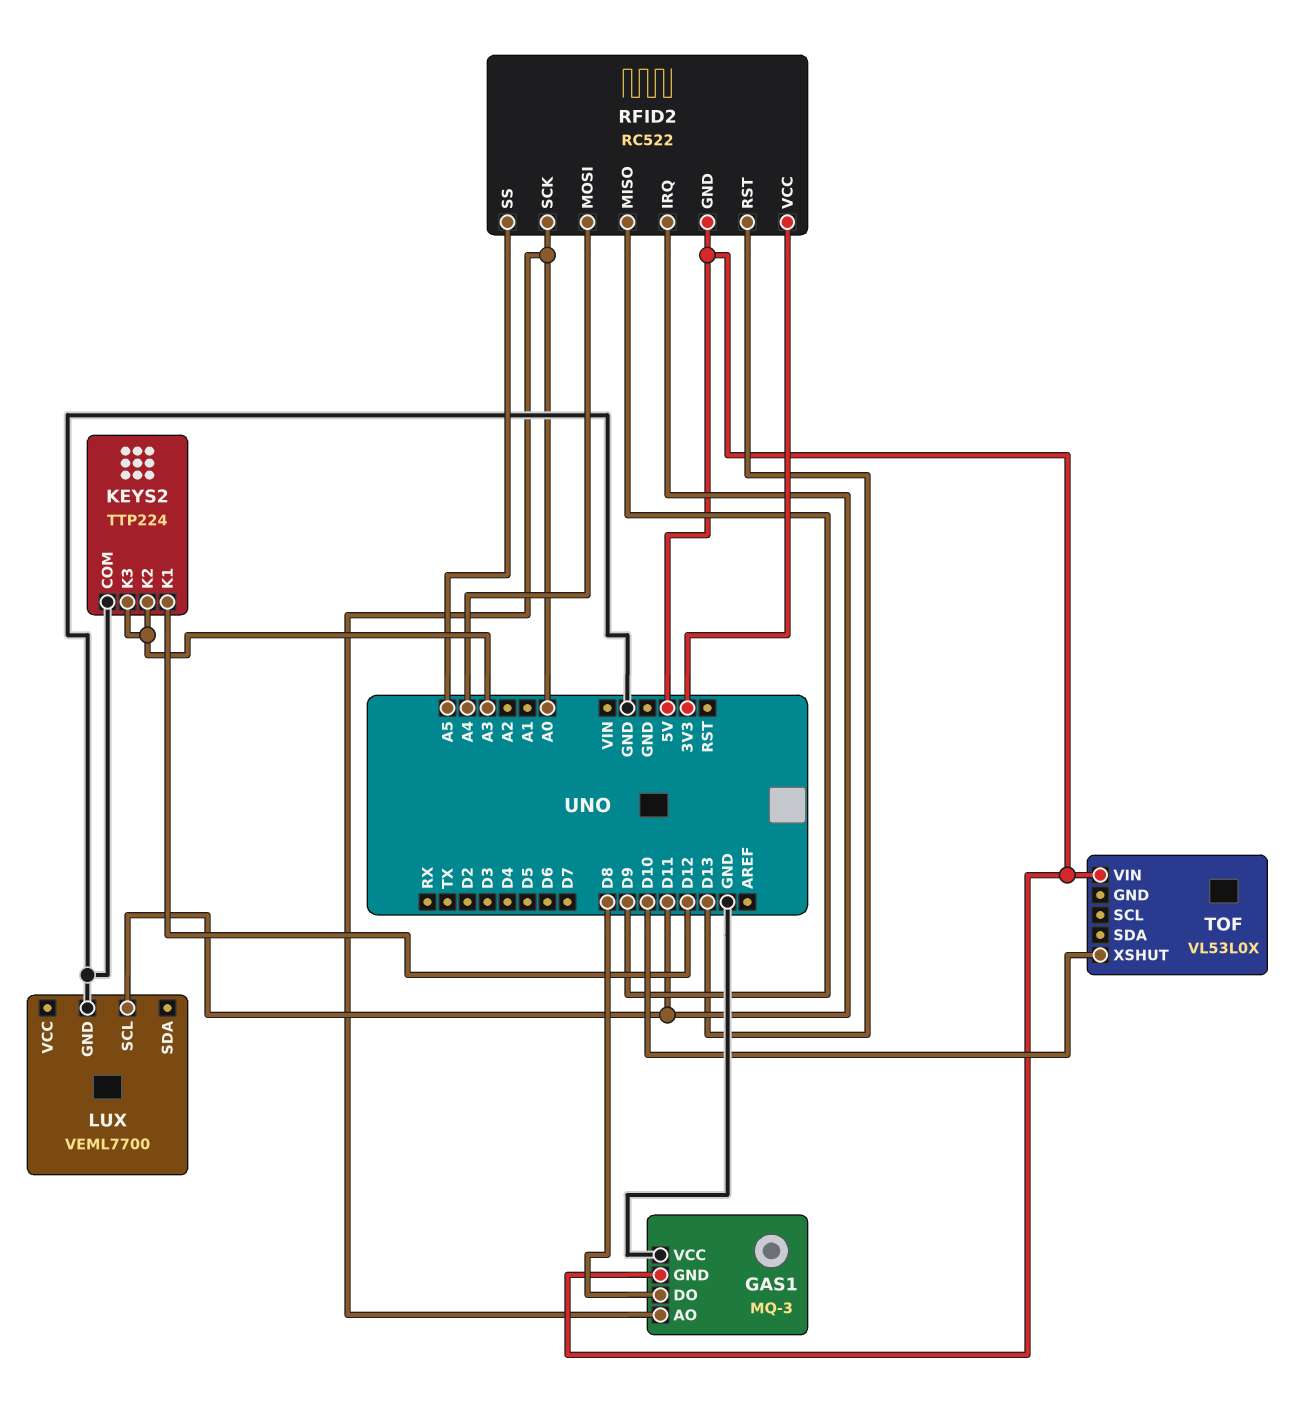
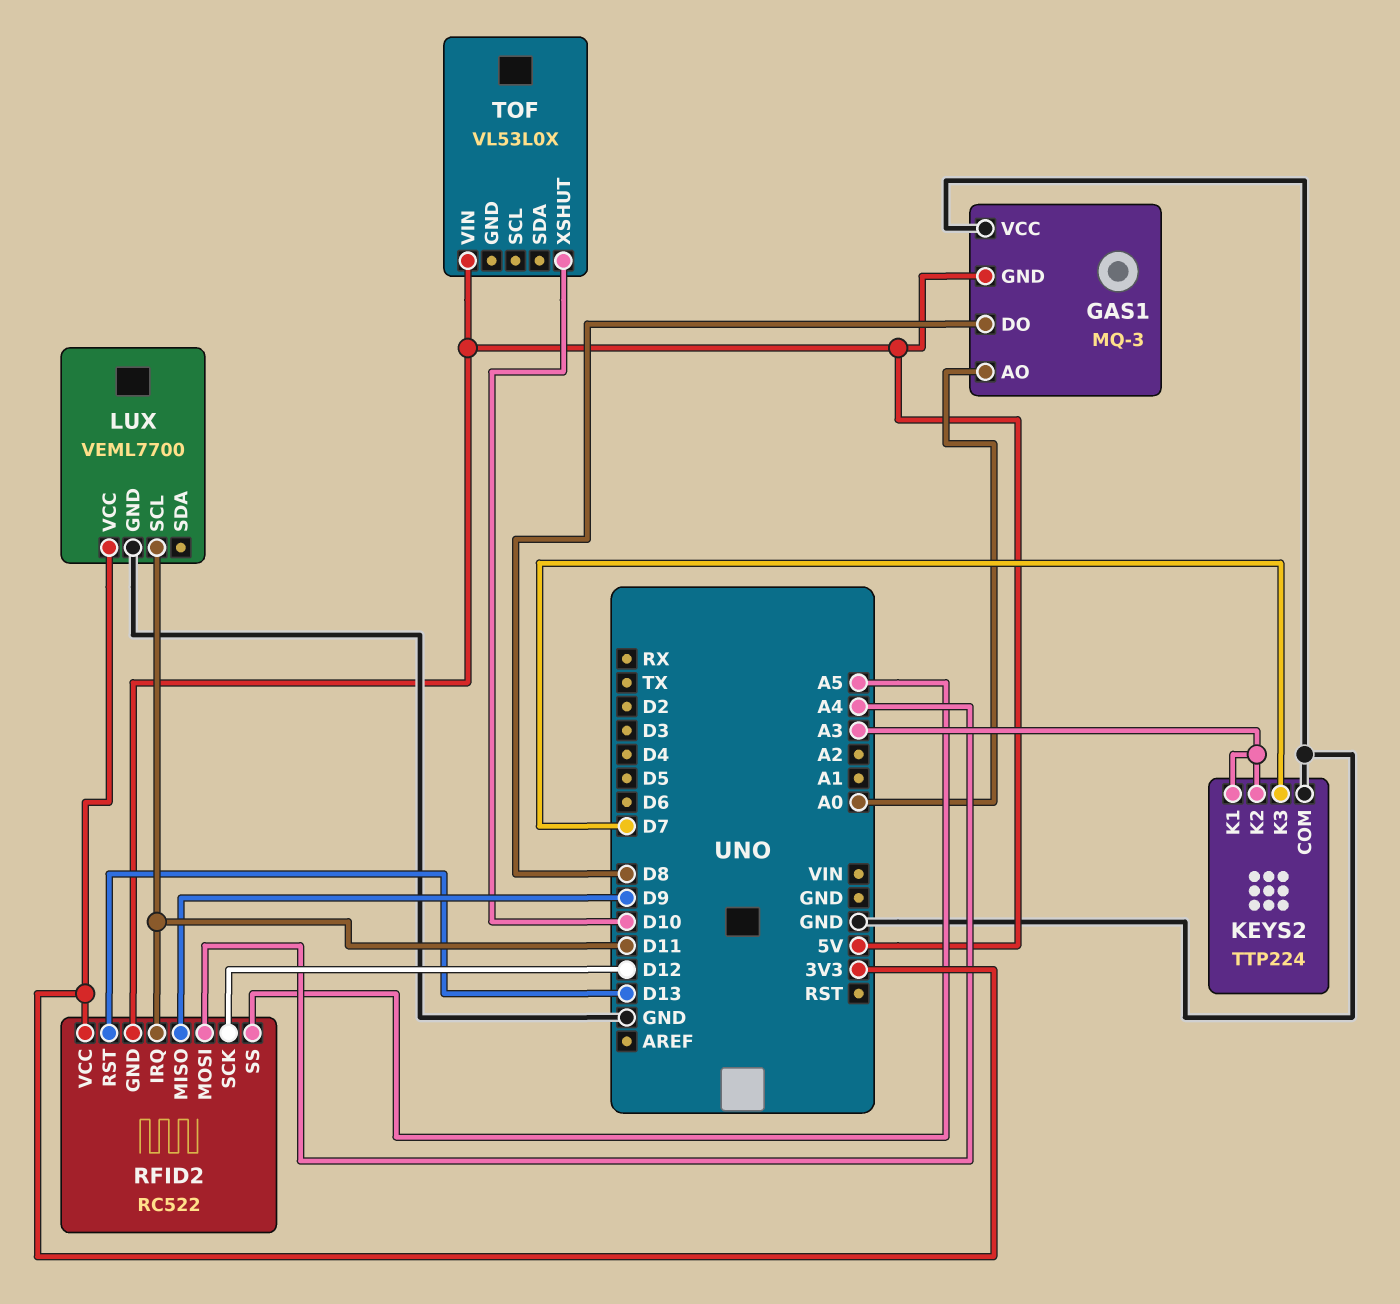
KEYS2 pin K1: D12 -> A3
KEYS2 pin K3: A3 -> D7
LUX pin VCC: none -> 3V3
RFID2 pin SCK: A0 -> D12

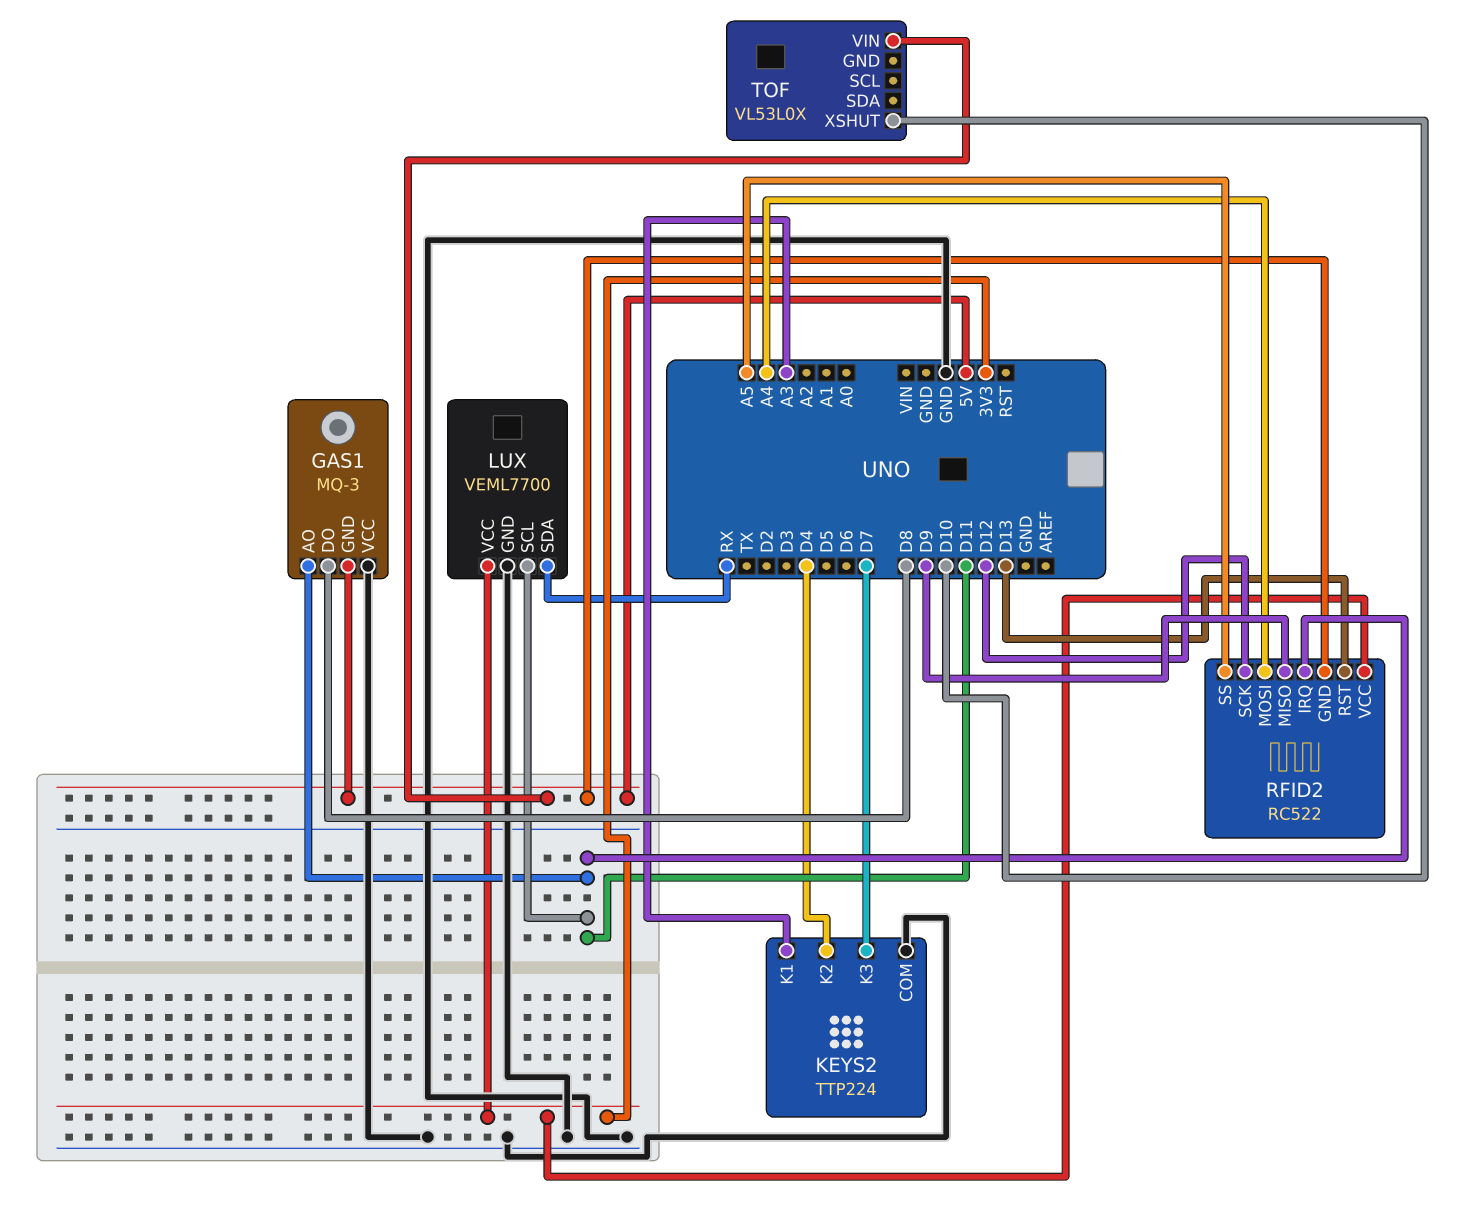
GAS1 pin AO: A0 -> D11
KEYS2 pin K2: A3 -> D4
LUX pin SDA: none -> RX

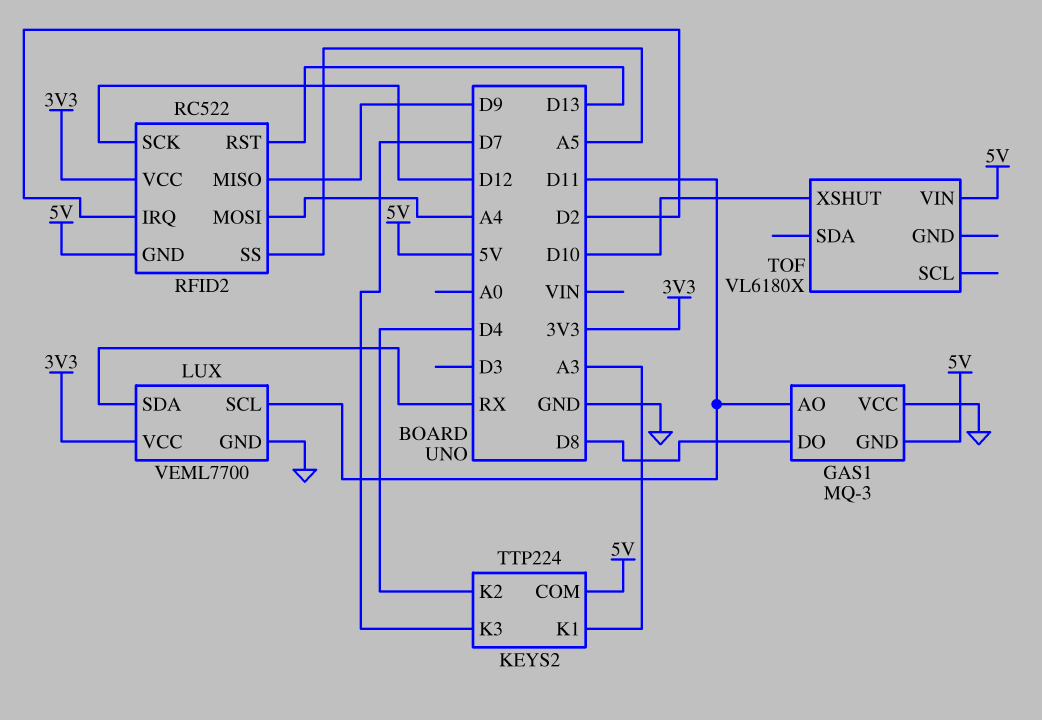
KEYS2 pin COM: GND -> 5V
RFID2 pin IRQ: D11 -> D2
TOF: VL53L0X -> VL6180X

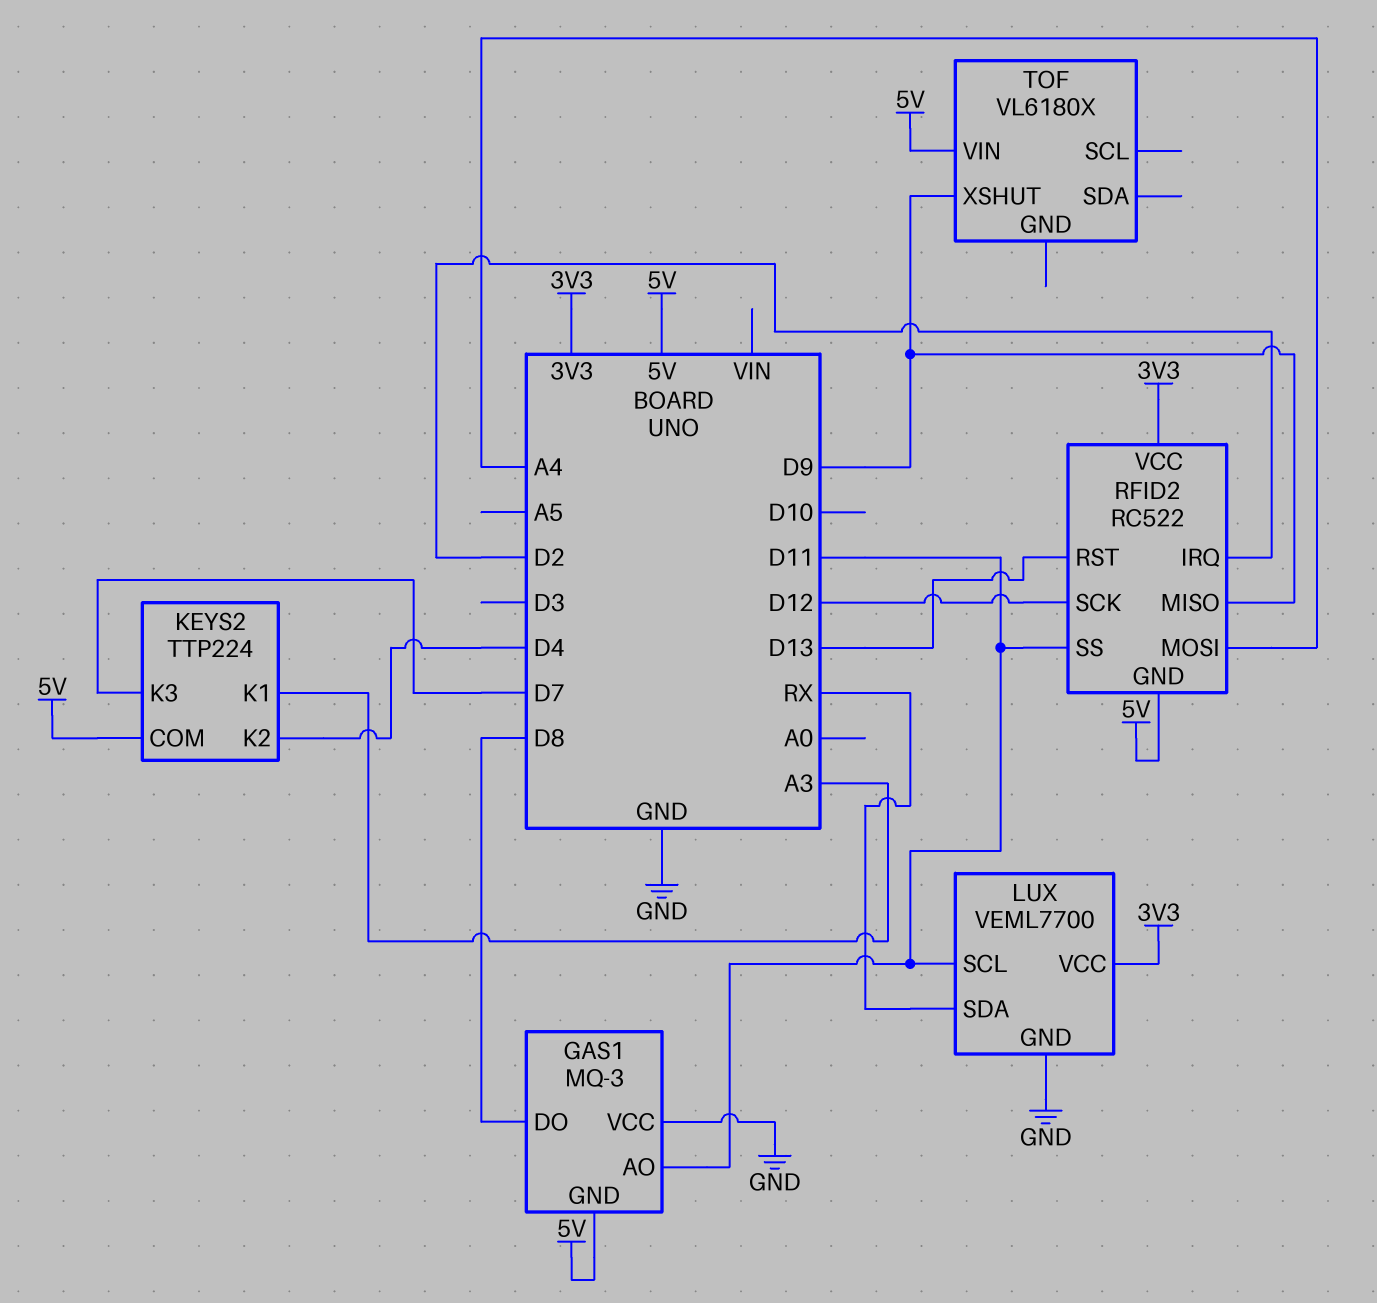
RFID2 pin SS: A5 -> D11
TOF pin XSHUT: D10 -> D9

